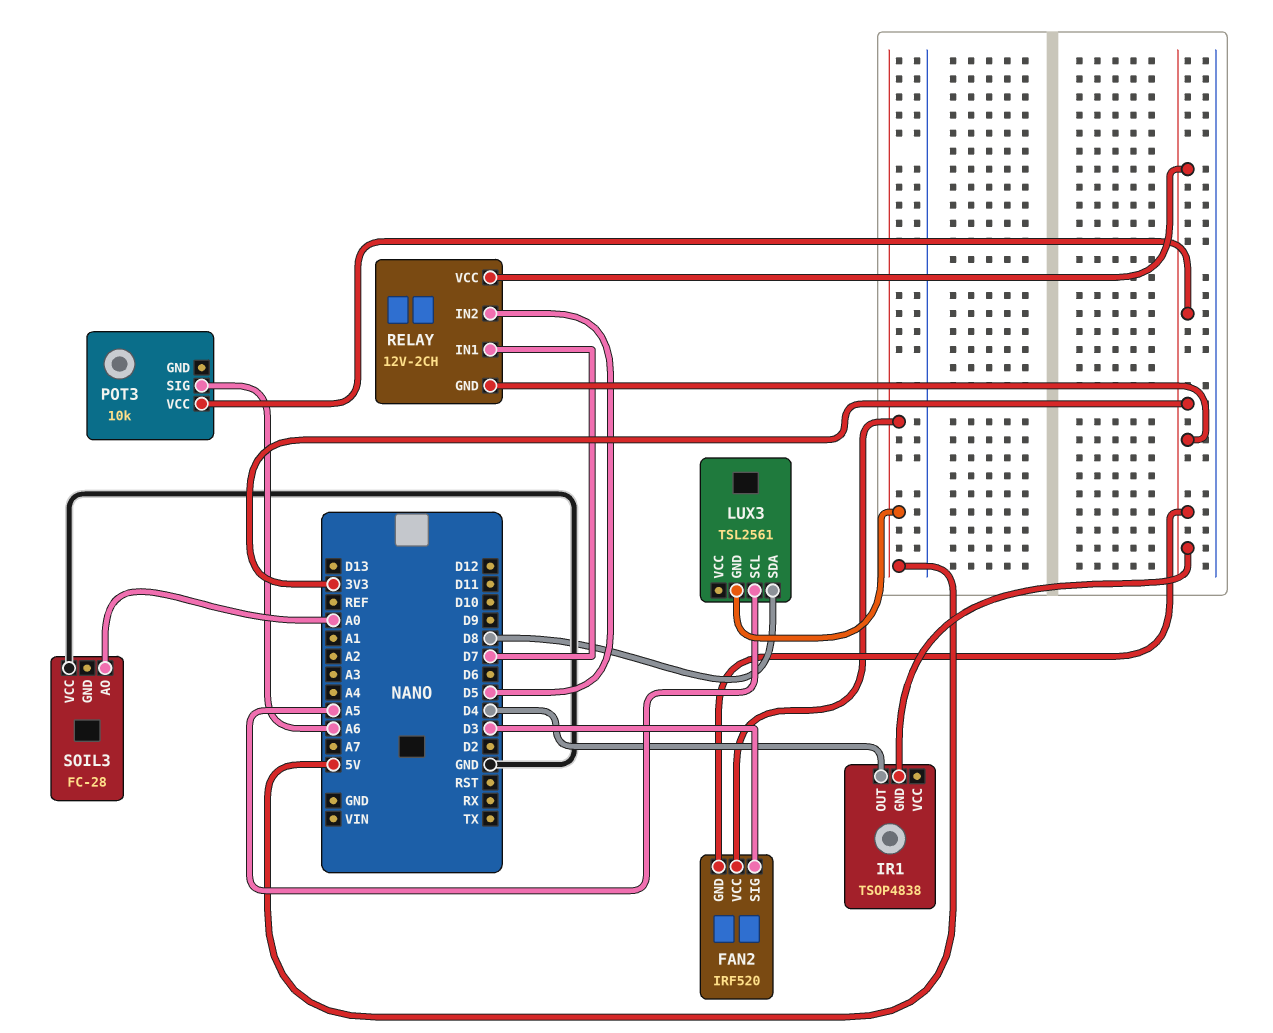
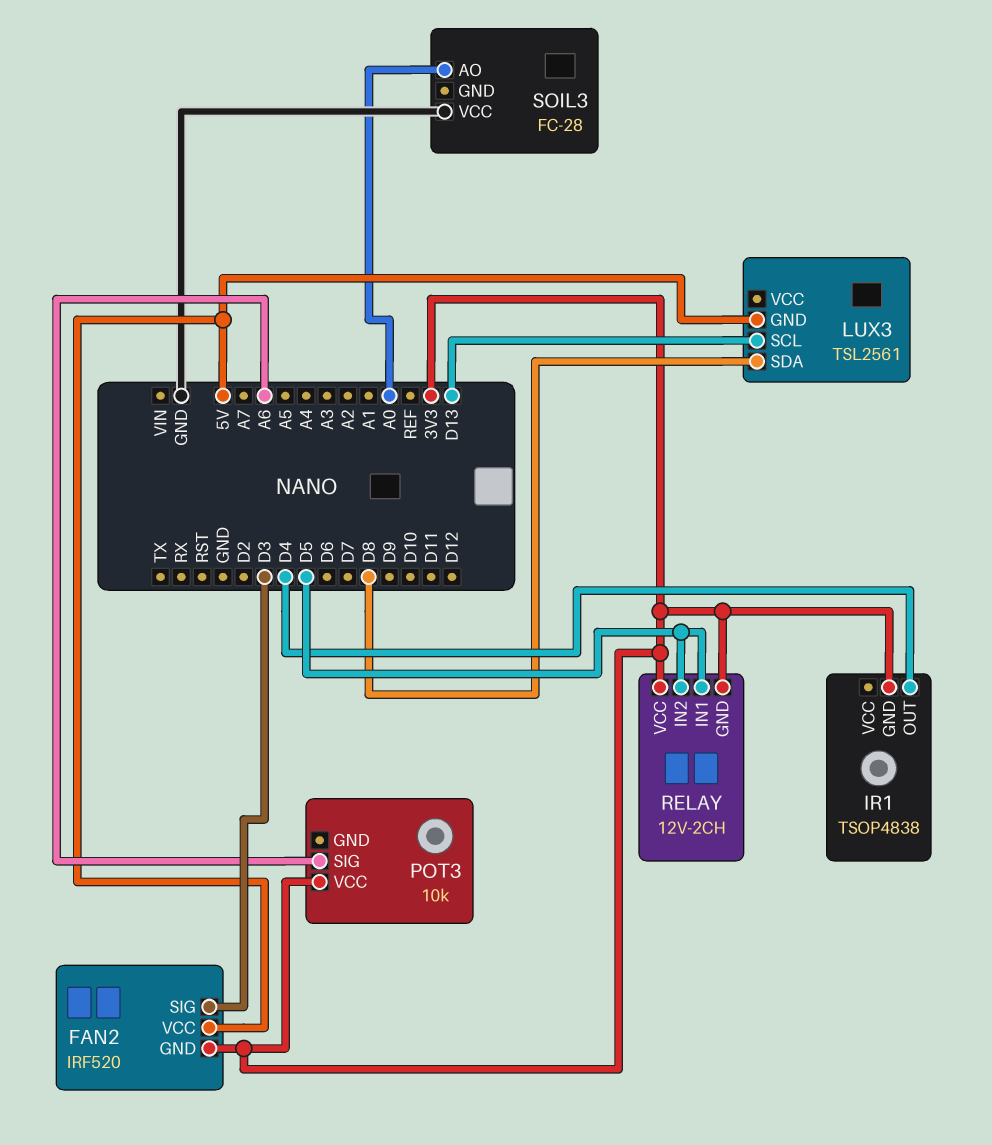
LUX3 pin SCL: A5 -> D13
RELAY pin IN1: D7 -> D5

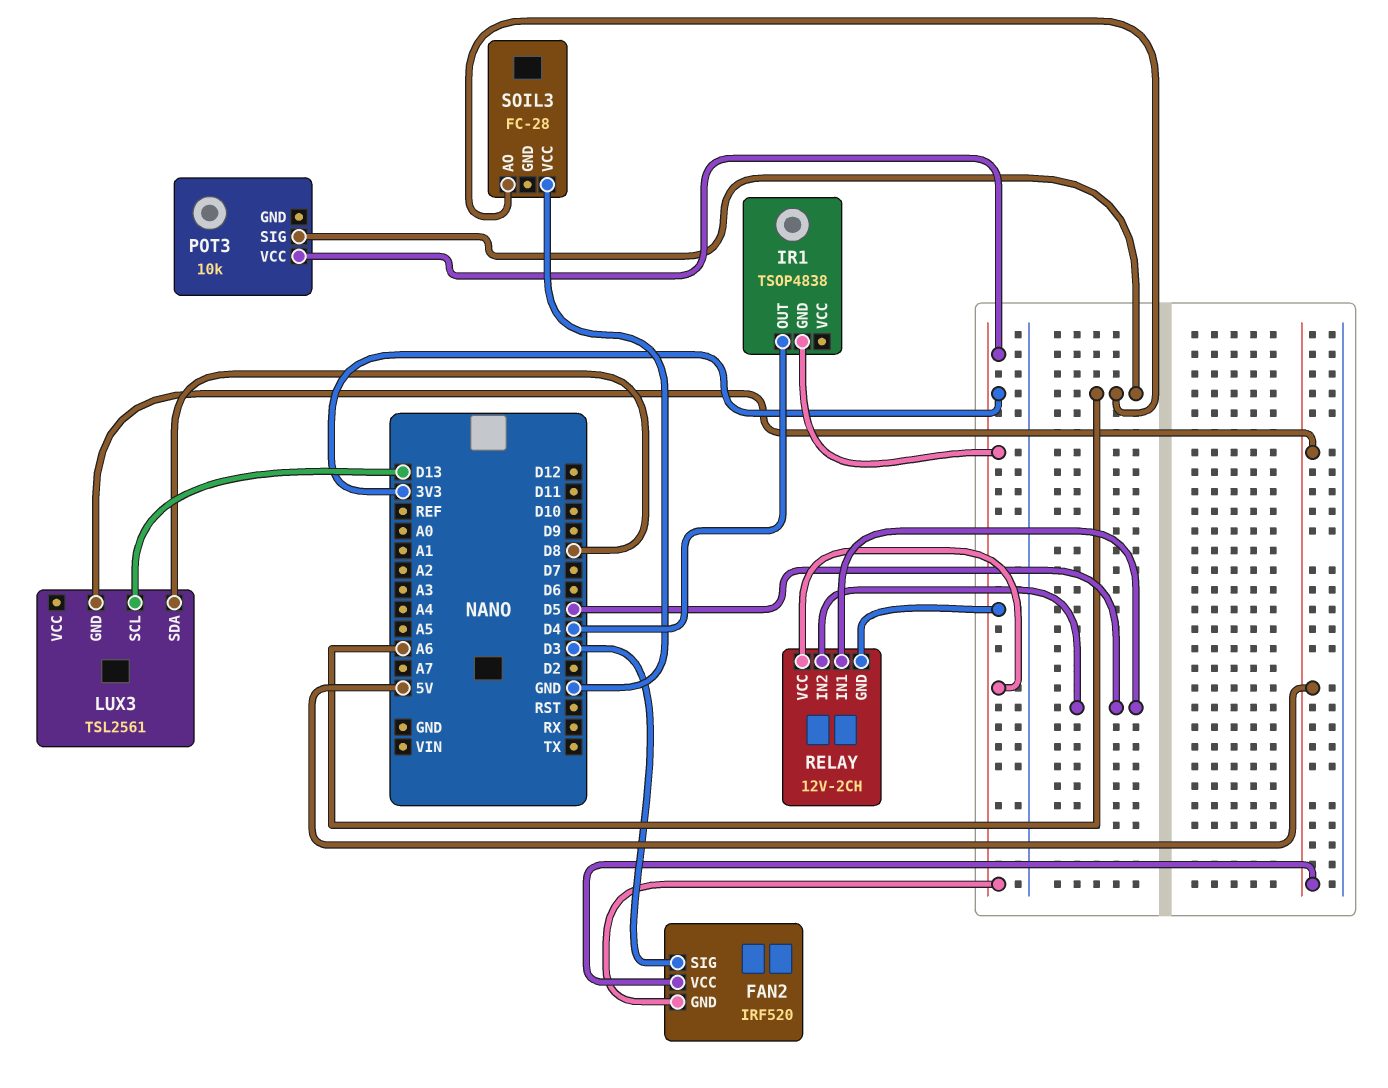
SOIL3 pin AO: A0 -> A6

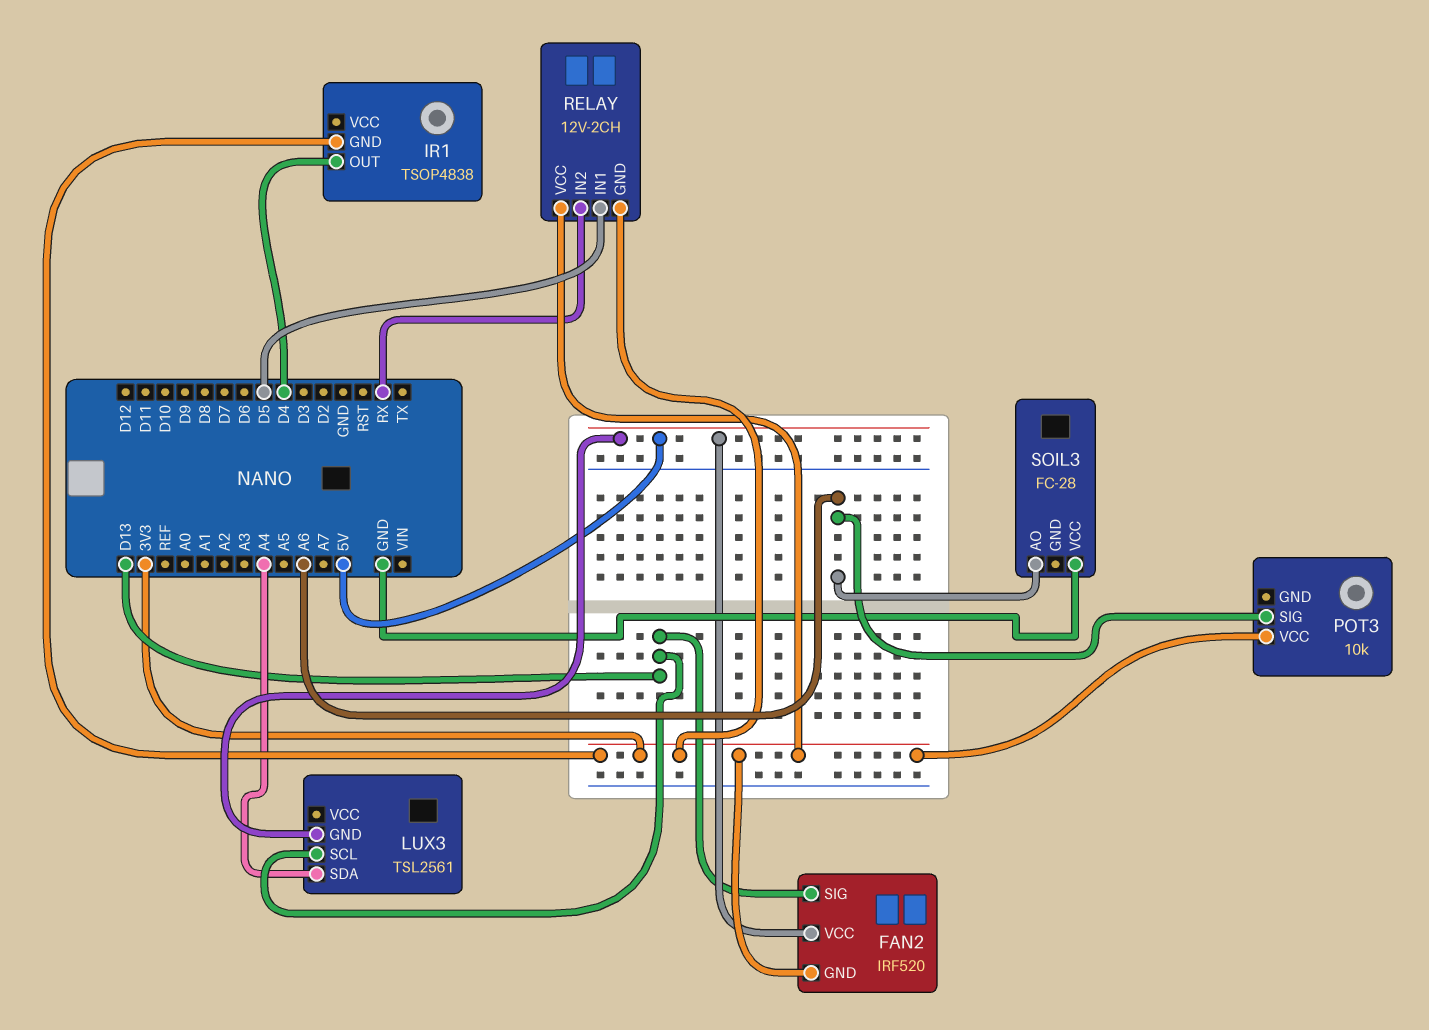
FAN2 pin SIG: D3 -> D13
LUX3 pin SDA: D8 -> A4
RELAY pin IN2: D5 -> RX

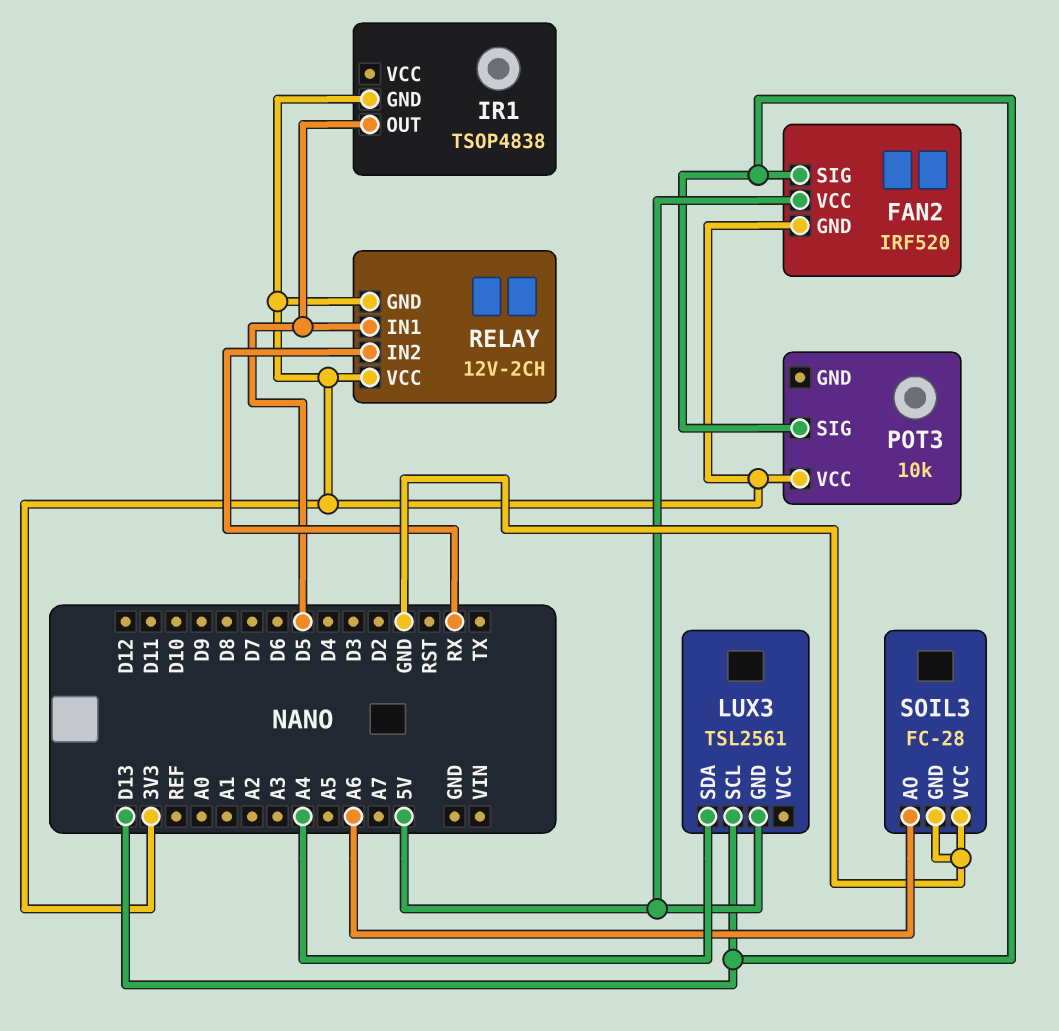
IR1 pin OUT: D4 -> D5
POT3 pin SIG: A6 -> D13
SOIL3 pin GND: none -> GND

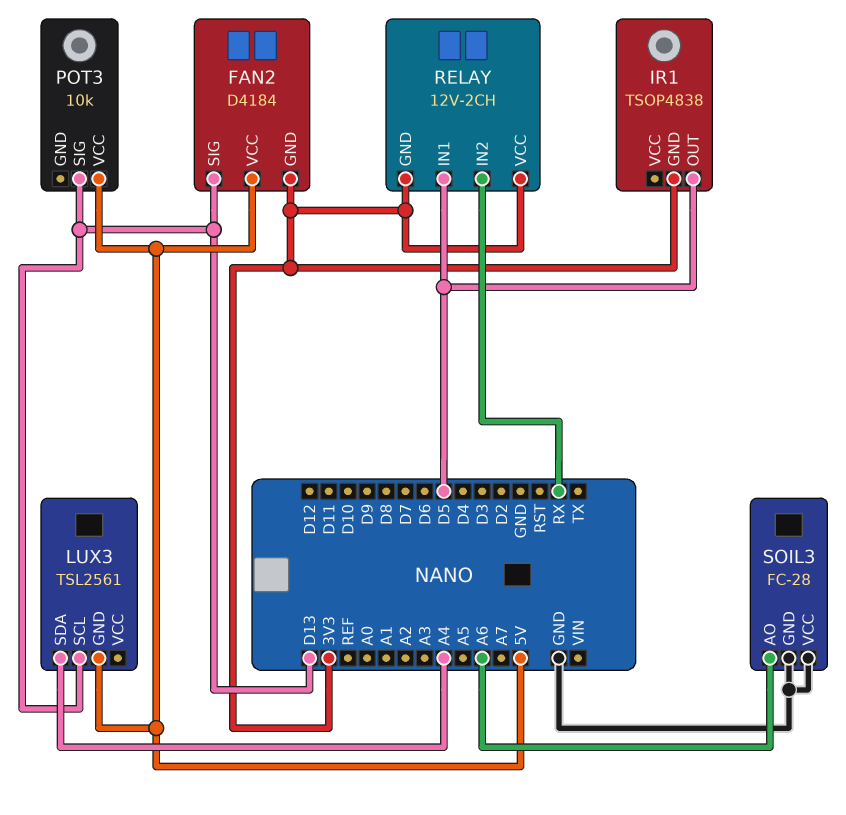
FAN2: IRF520 -> D4184
POT3 pin VCC: 3V3 -> 5V

